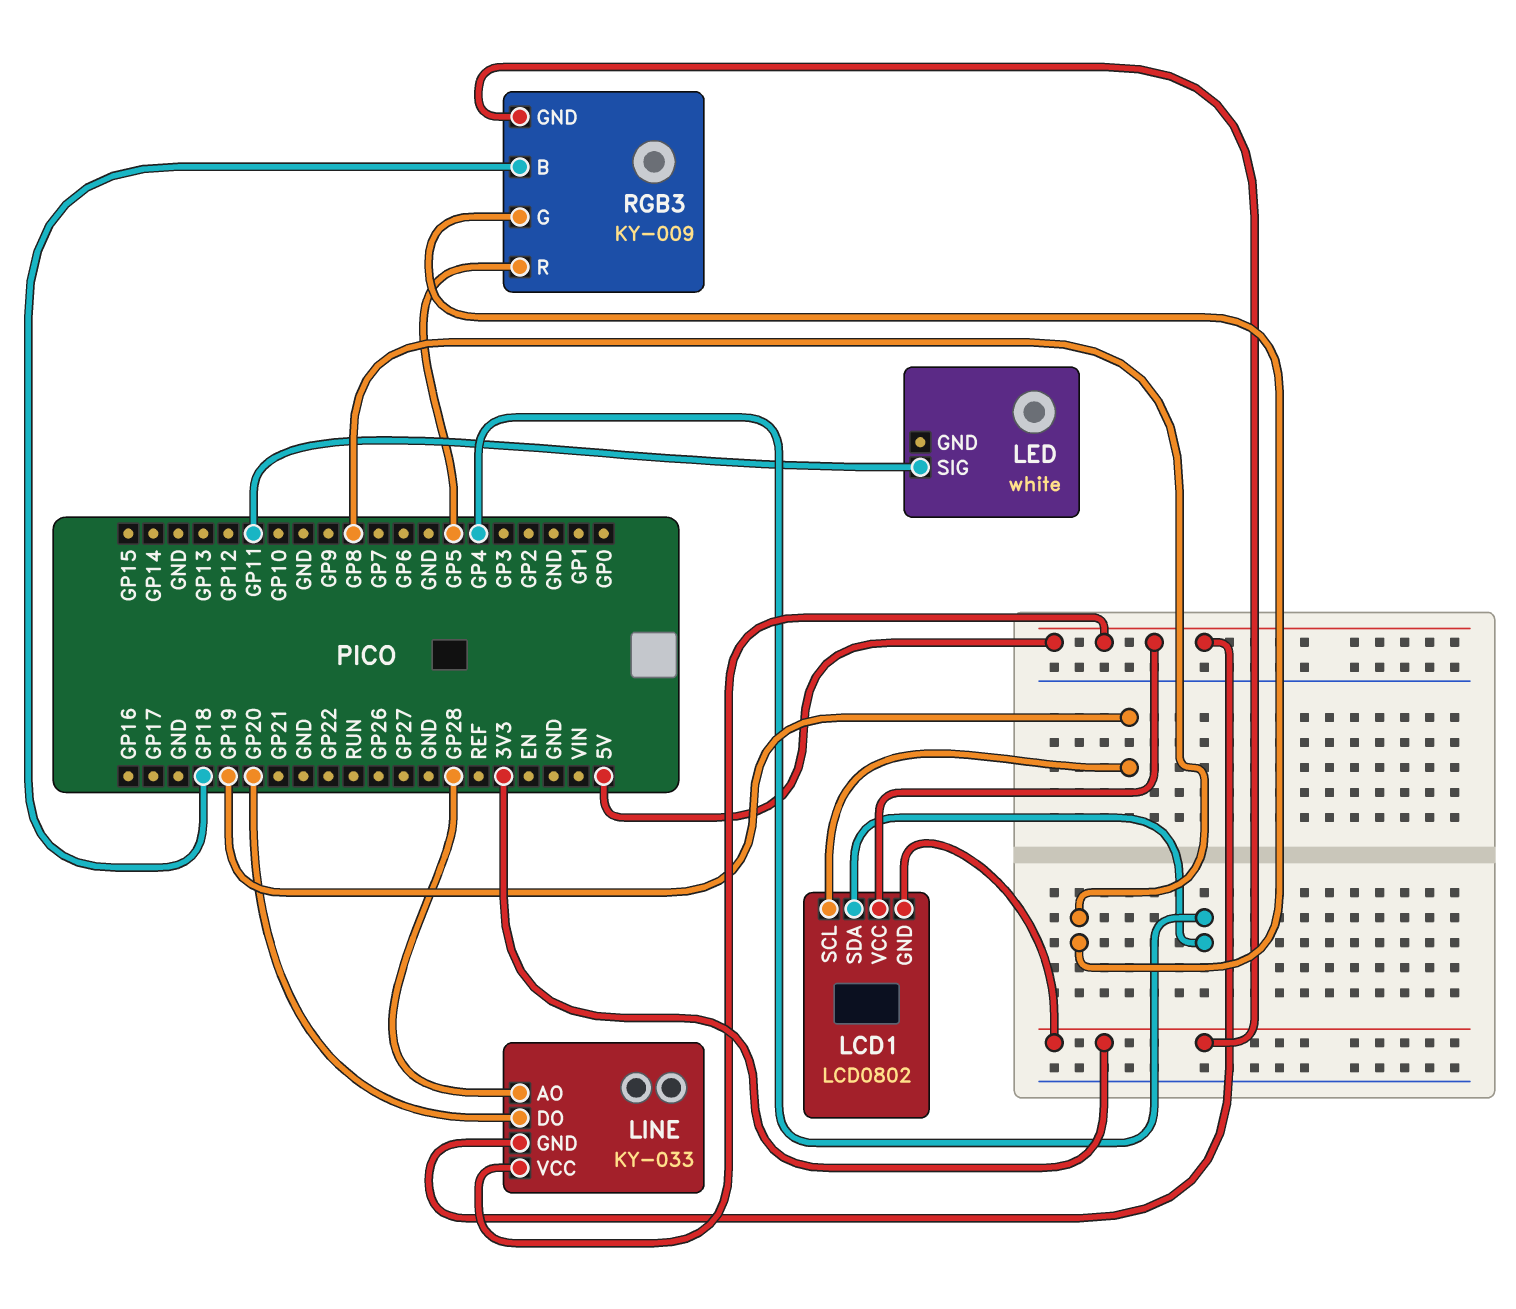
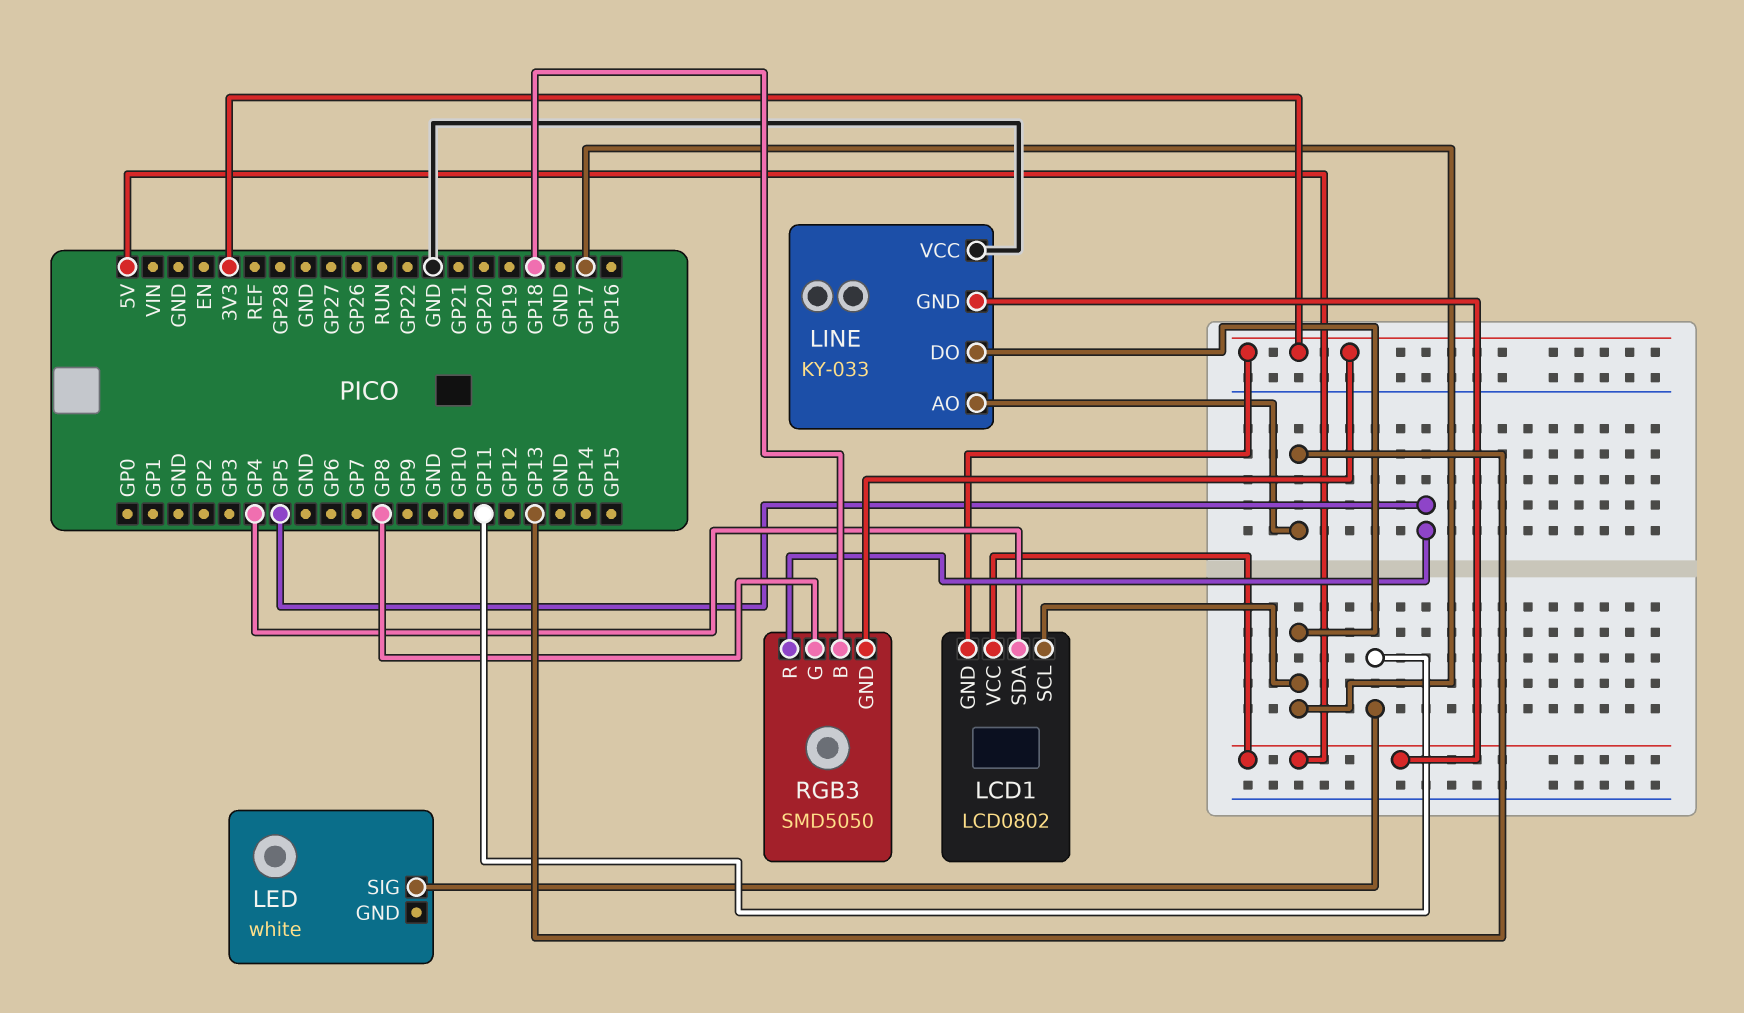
LCD1 pin SCL: GP19 -> GP17
LINE pin AO: GP28 -> GP13
LINE pin DO: GP20 -> GP17
LINE pin VCC: 5V -> GND
RGB3: KY-009 -> SMD5050

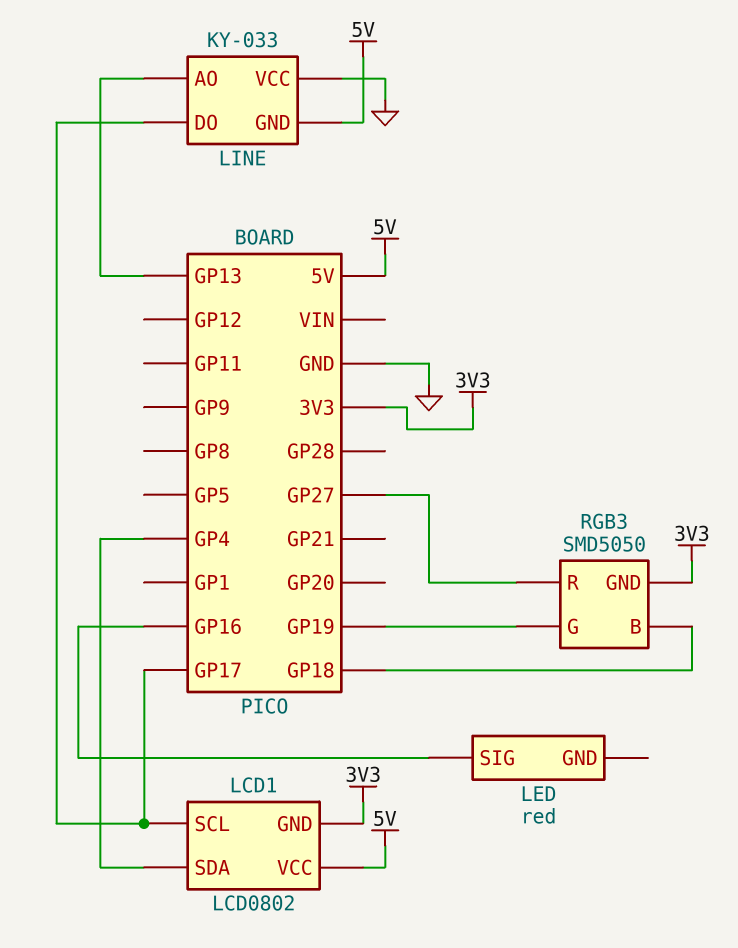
LED: white -> red
LED pin SIG: GP11 -> GP16
RGB3 pin G: GP8 -> GP19
RGB3 pin R: GP5 -> GP27

